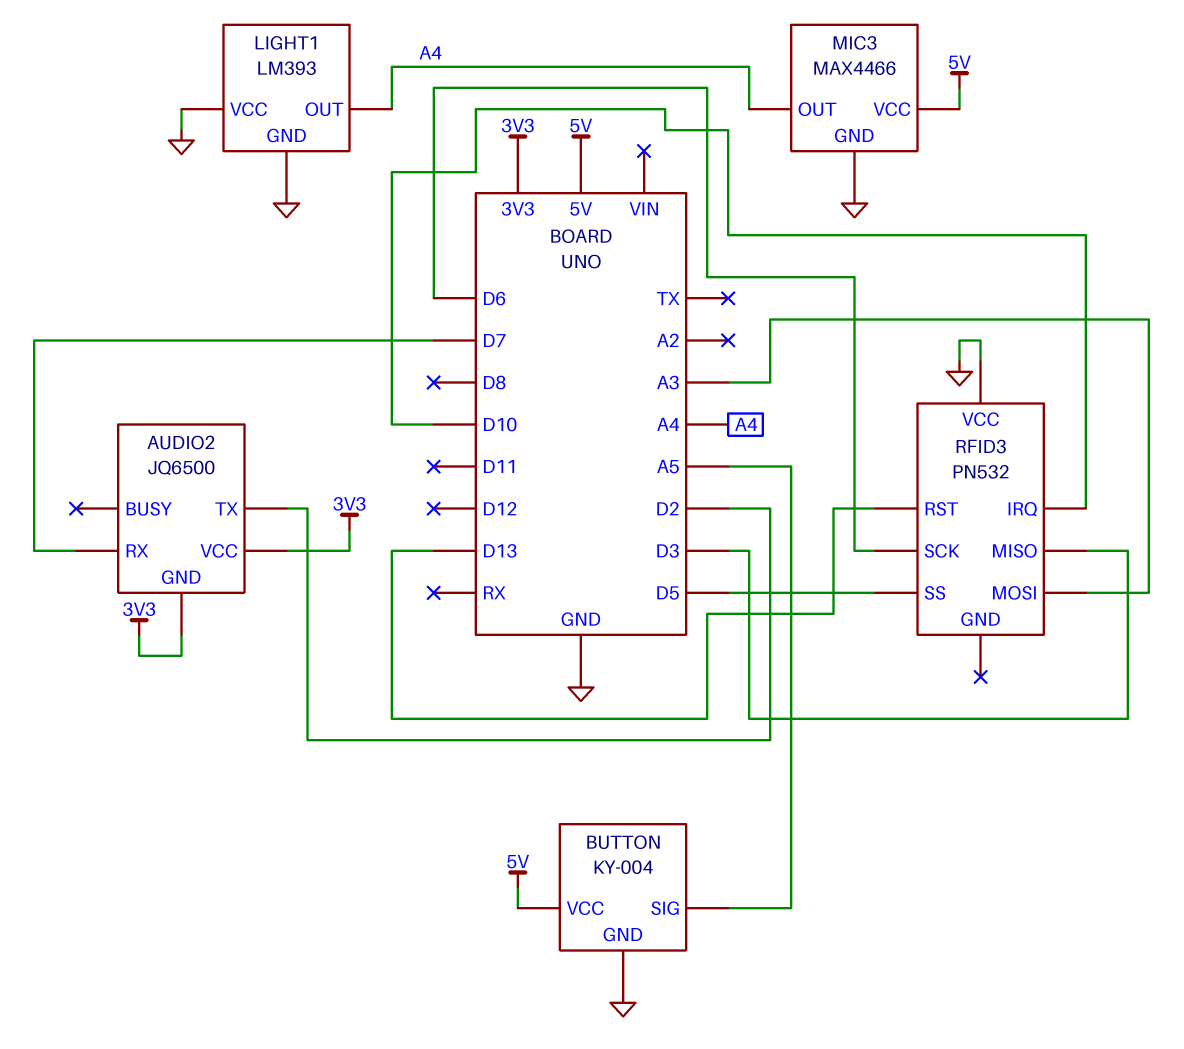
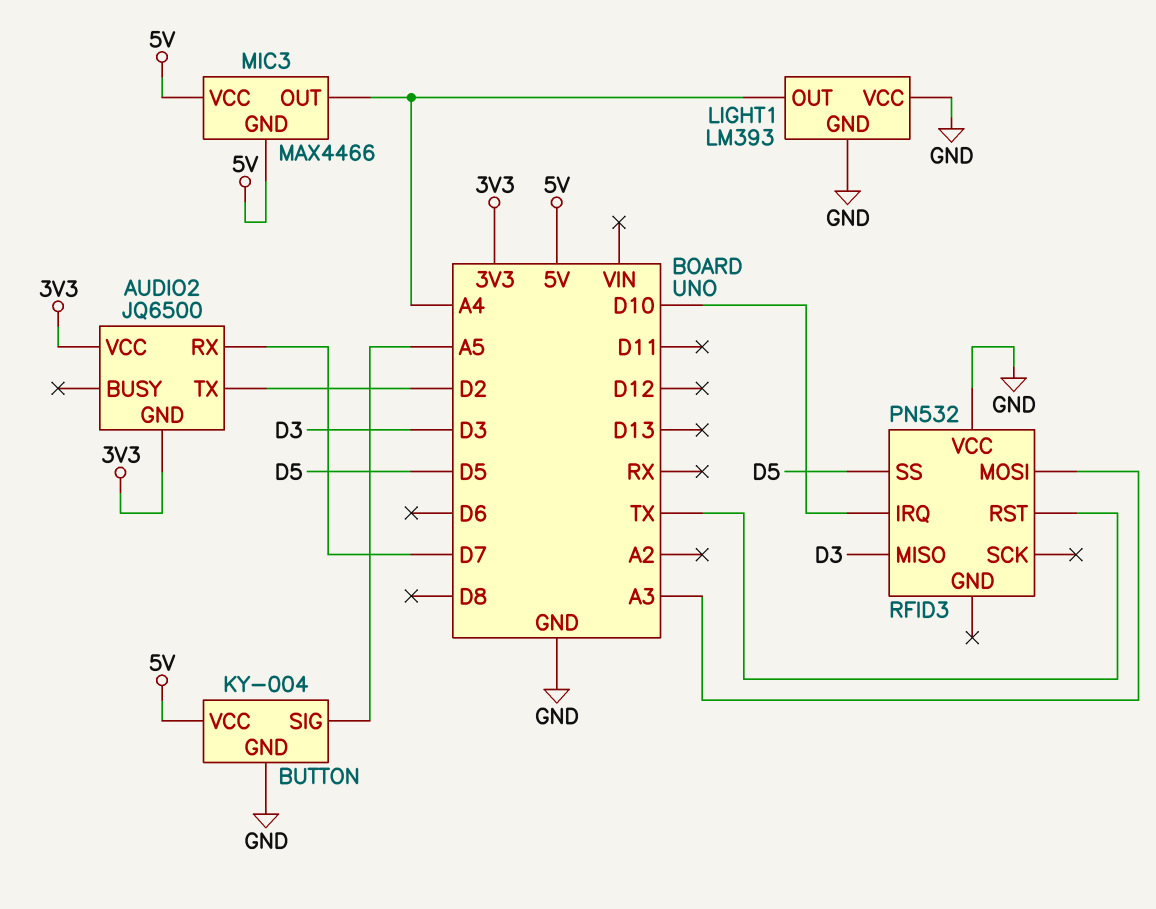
MIC3 pin GND: GND -> 5V
RFID3 pin RST: D13 -> TX
RFID3 pin SCK: D6 -> none

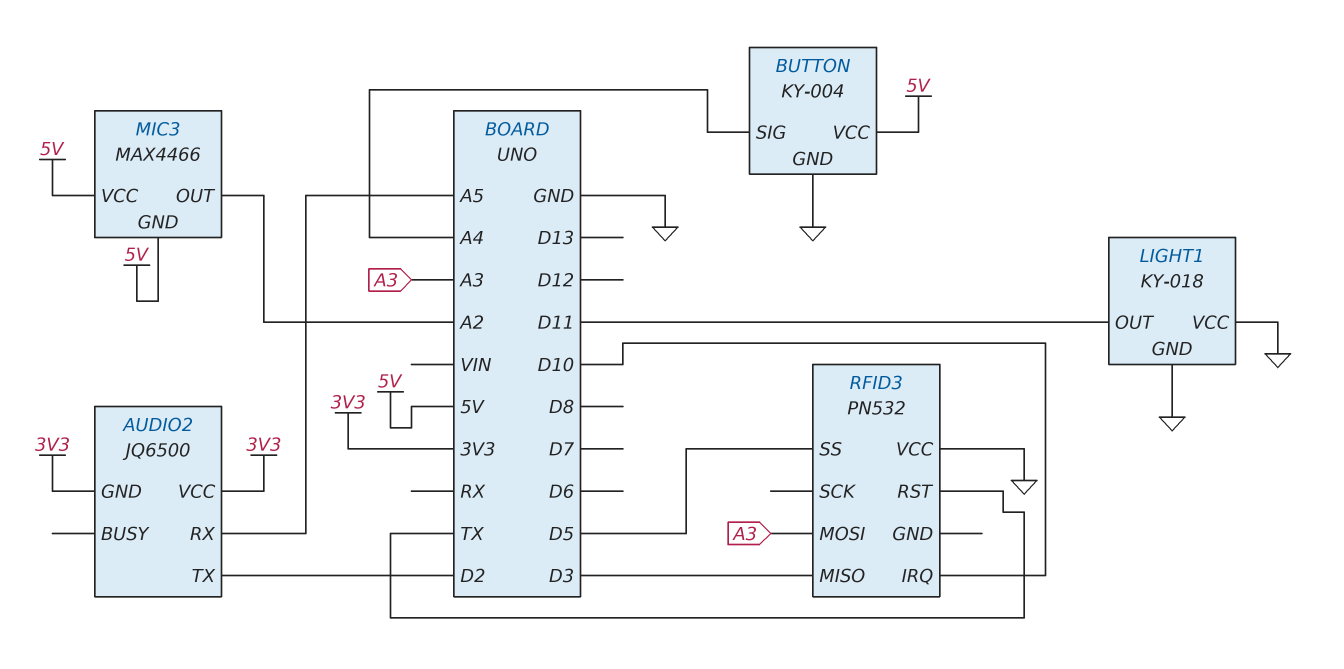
AUDIO2 pin RX: D7 -> A5
BUTTON pin SIG: A5 -> A4
LIGHT1: LM393 -> KY-018
LIGHT1 pin OUT: A4 -> D11
MIC3 pin OUT: A4 -> A2

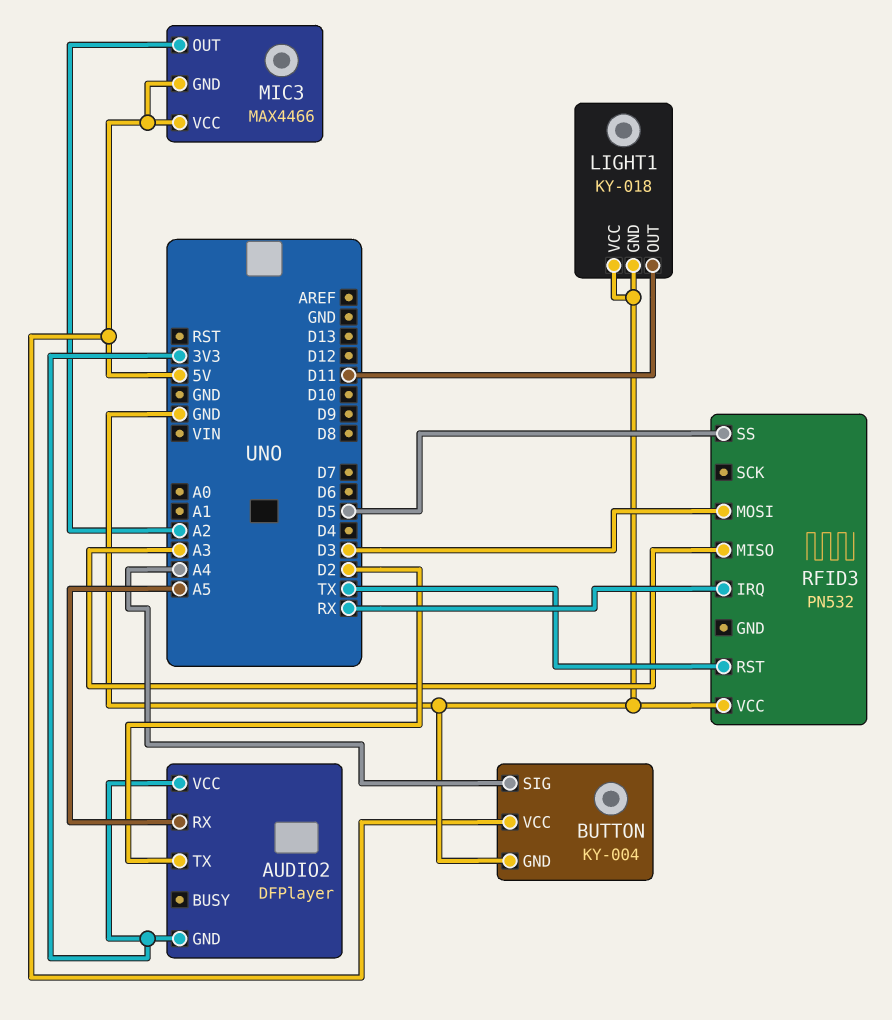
AUDIO2: JQ6500 -> DFPlayer
RFID3 pin IRQ: D10 -> RX
RFID3 pin MISO: D3 -> A3
RFID3 pin MOSI: A3 -> D3

